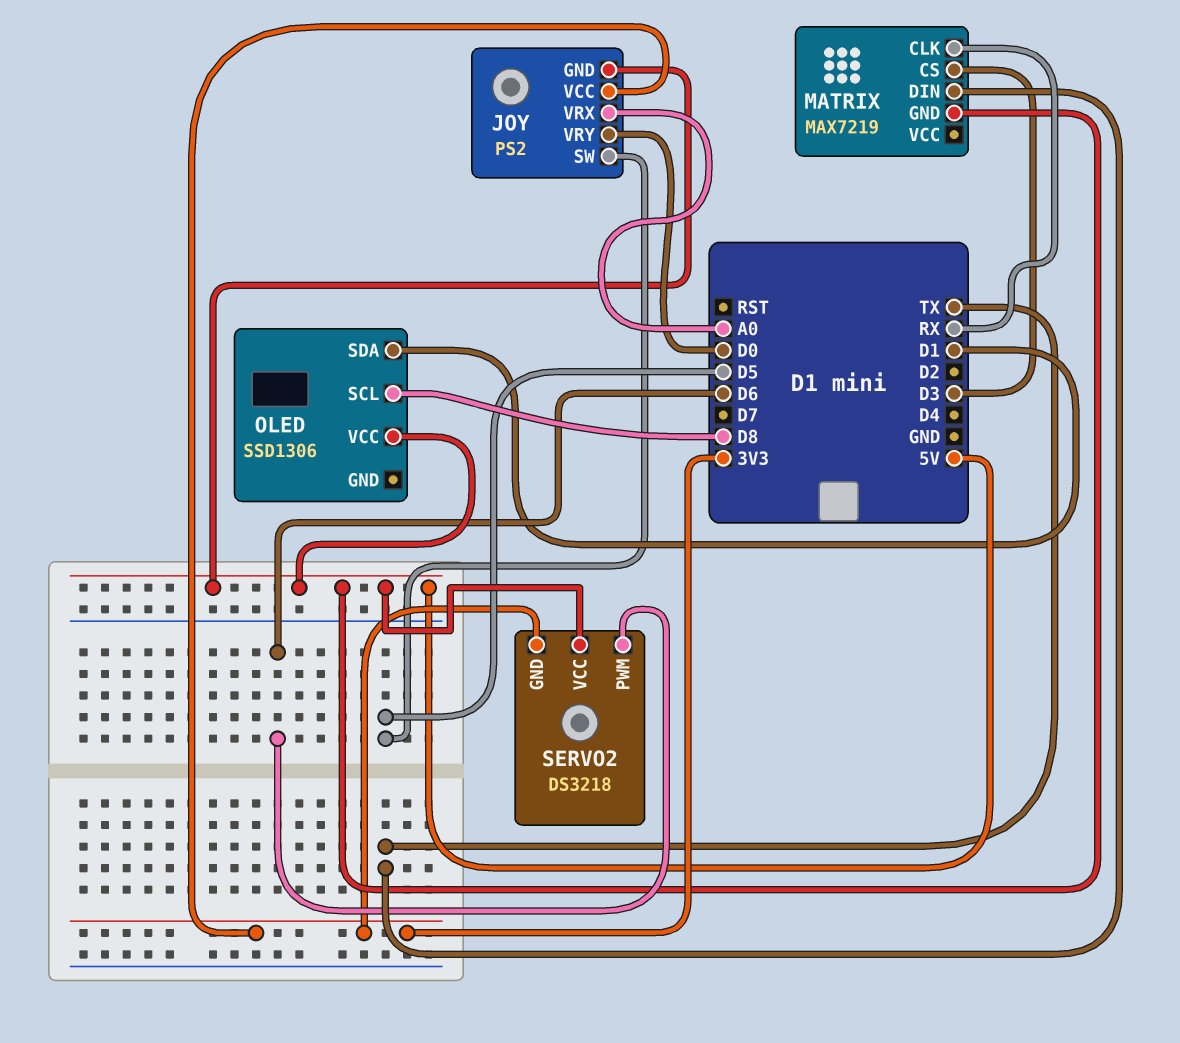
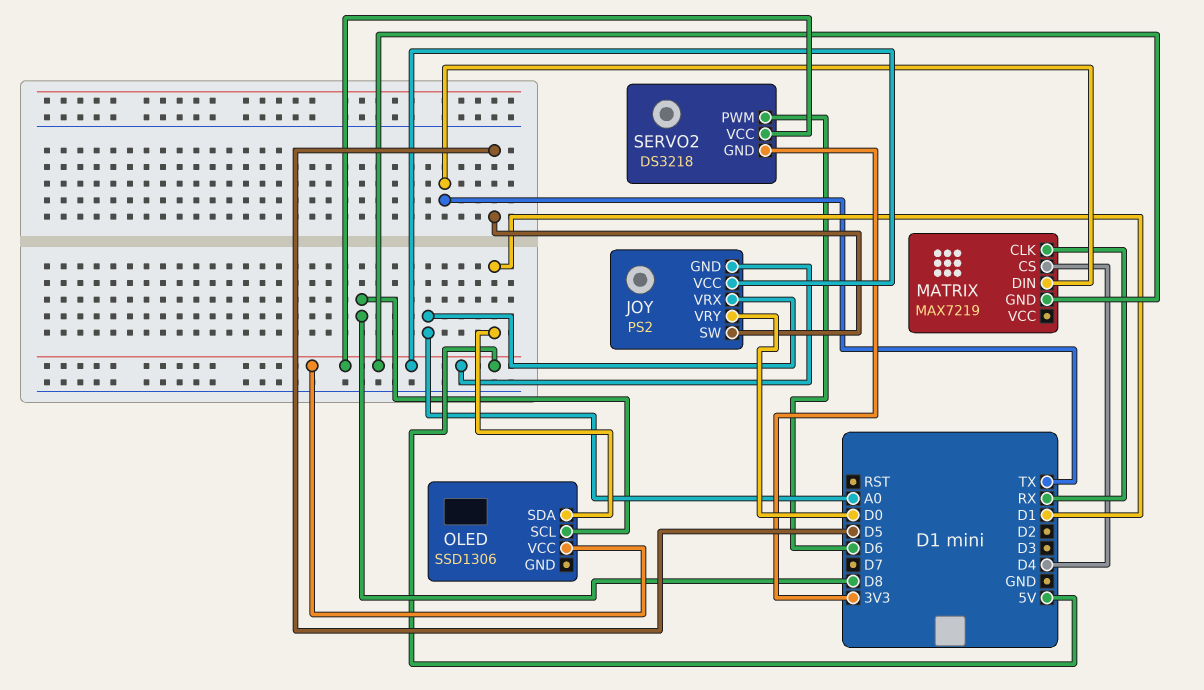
JOY pin VCC: 3V3 -> 5V
MATRIX pin CS: D3 -> D4

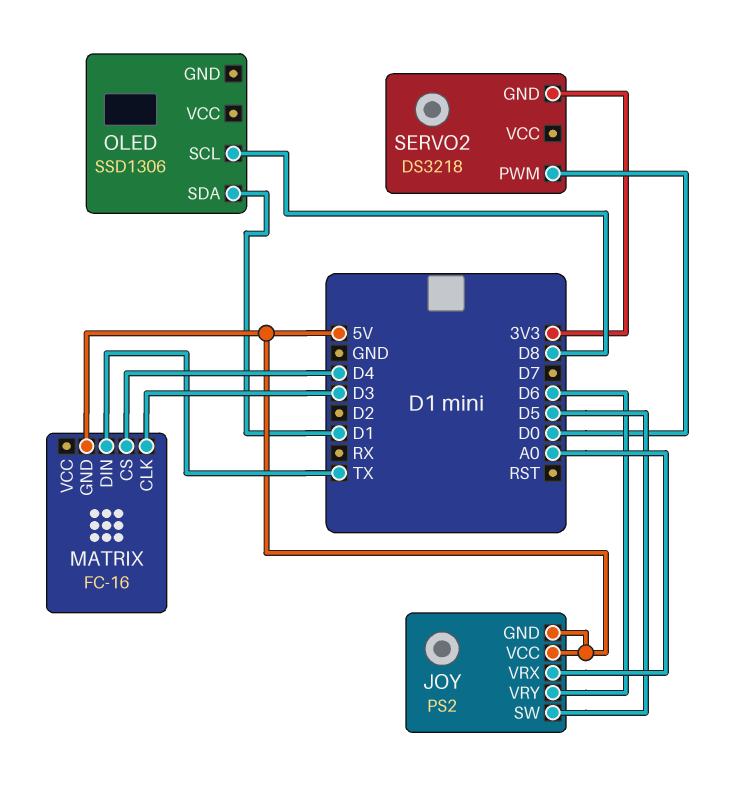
JOY pin VRY: D0 -> D6
MATRIX: MAX7219 -> FC-16
MATRIX pin CLK: RX -> D3
OLED pin VCC: 5V -> none
SERVO2 pin PWM: D6 -> D0
SERVO2 pin VCC: 5V -> none

